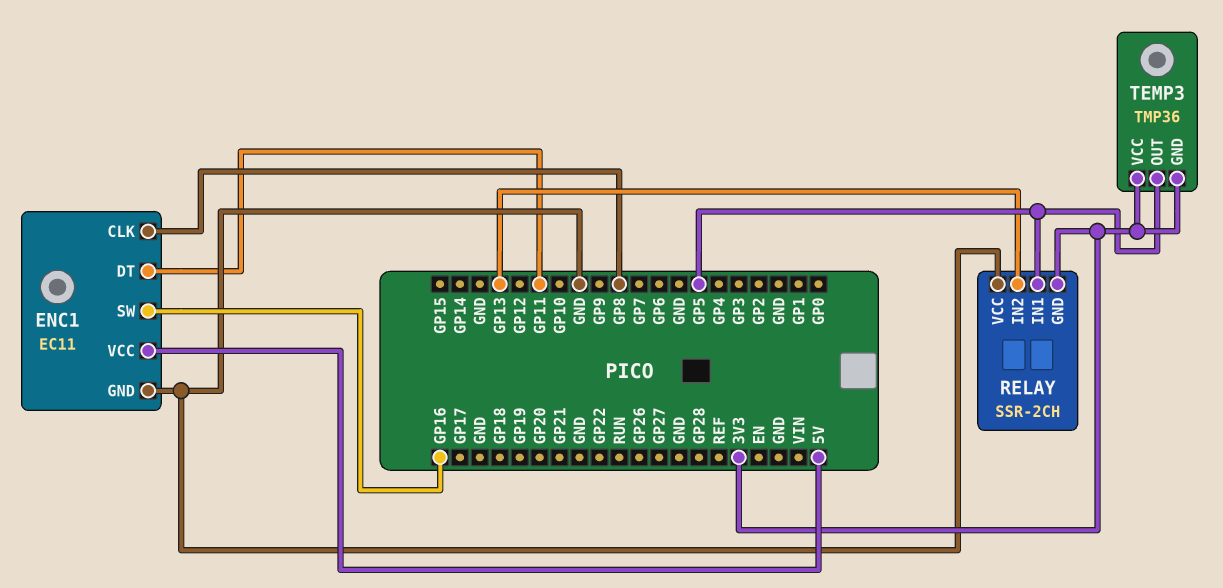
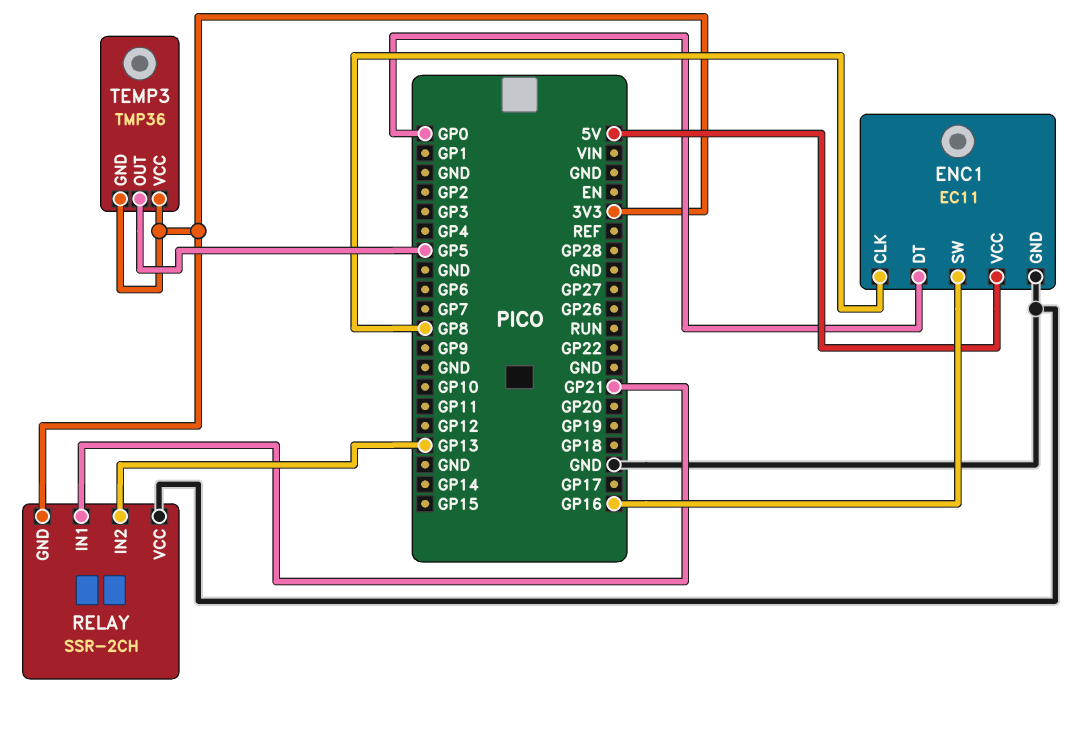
ENC1 pin DT: GP11 -> GP0
RELAY pin IN1: GP5 -> GP21

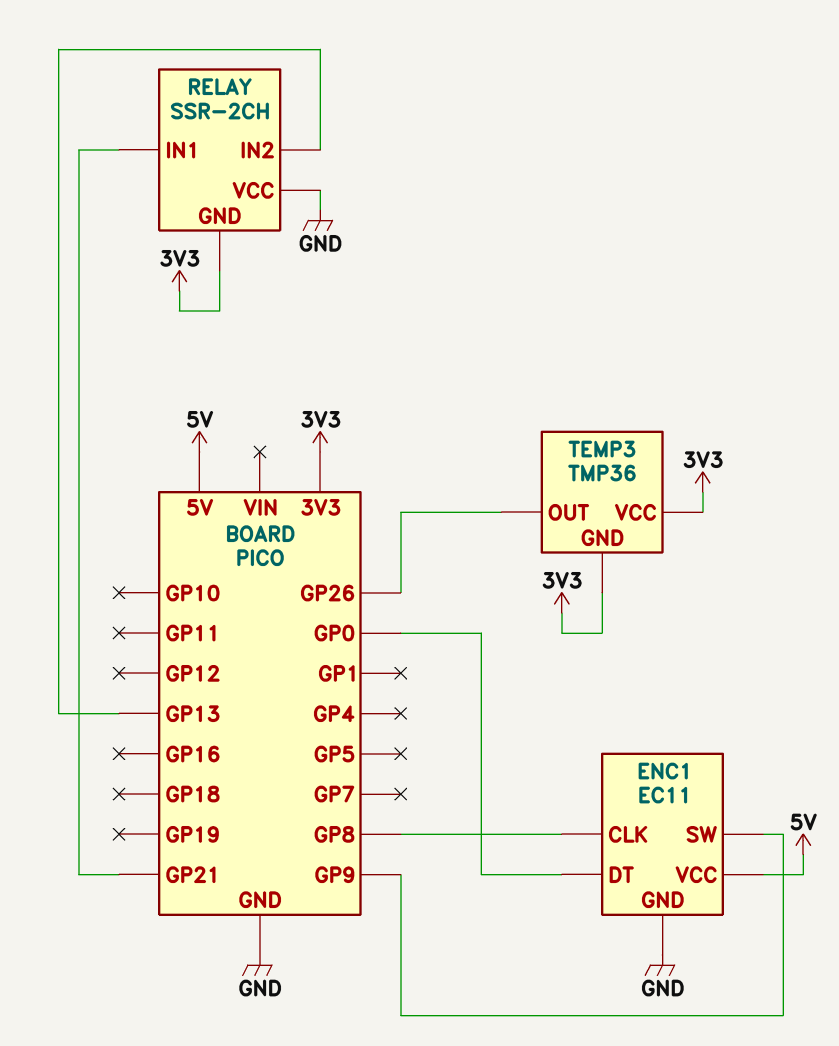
ENC1 pin SW: GP16 -> GP9
TEMP3 pin OUT: GP5 -> GP26

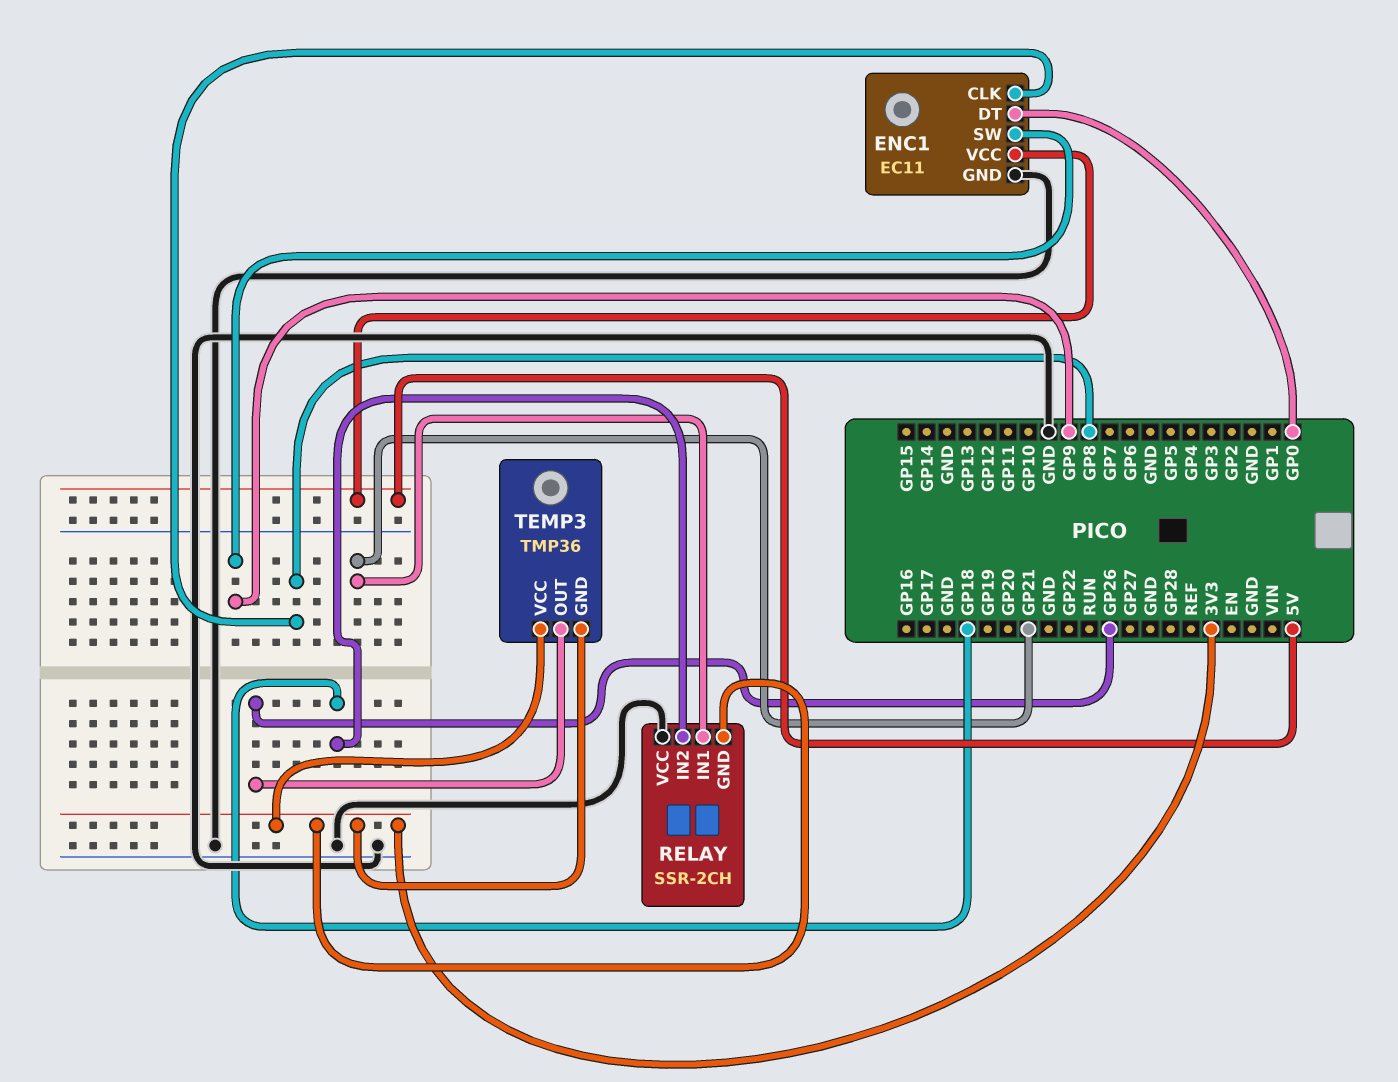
RELAY pin IN2: GP13 -> GP18

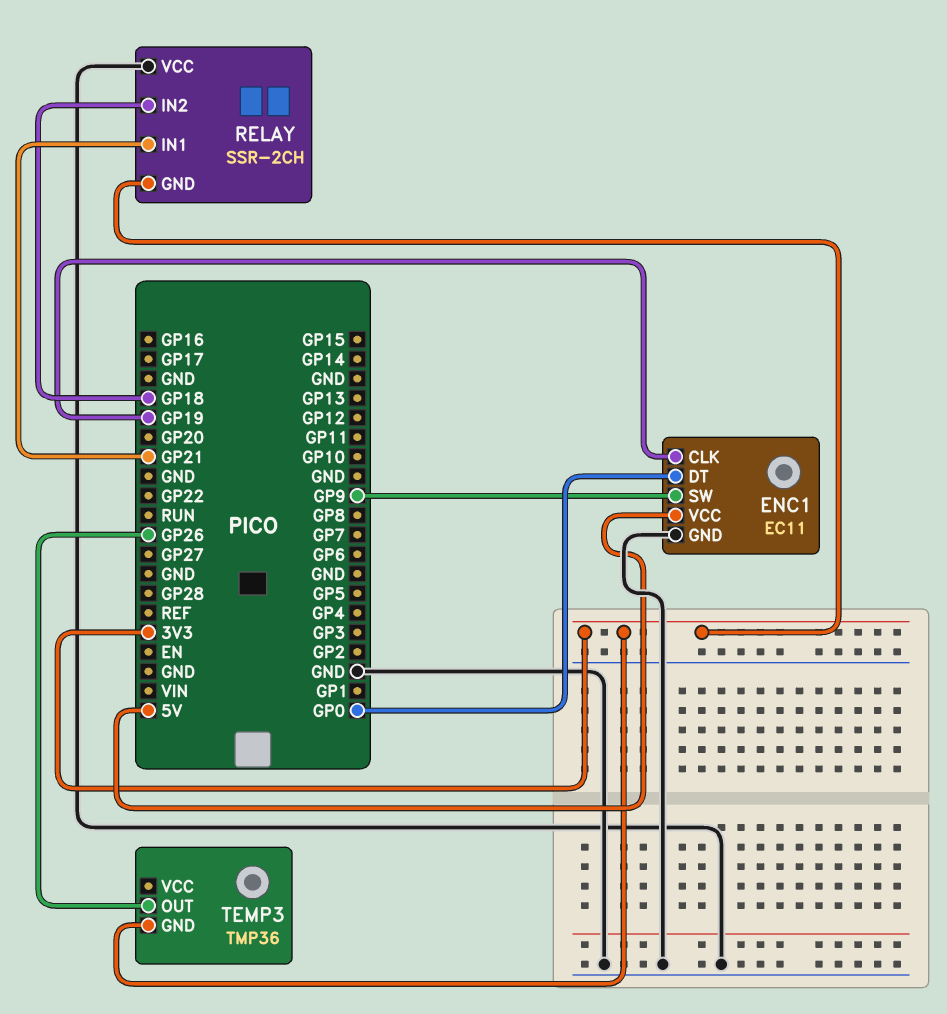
ENC1 pin CLK: GP8 -> GP19
TEMP3 pin VCC: 3V3 -> none

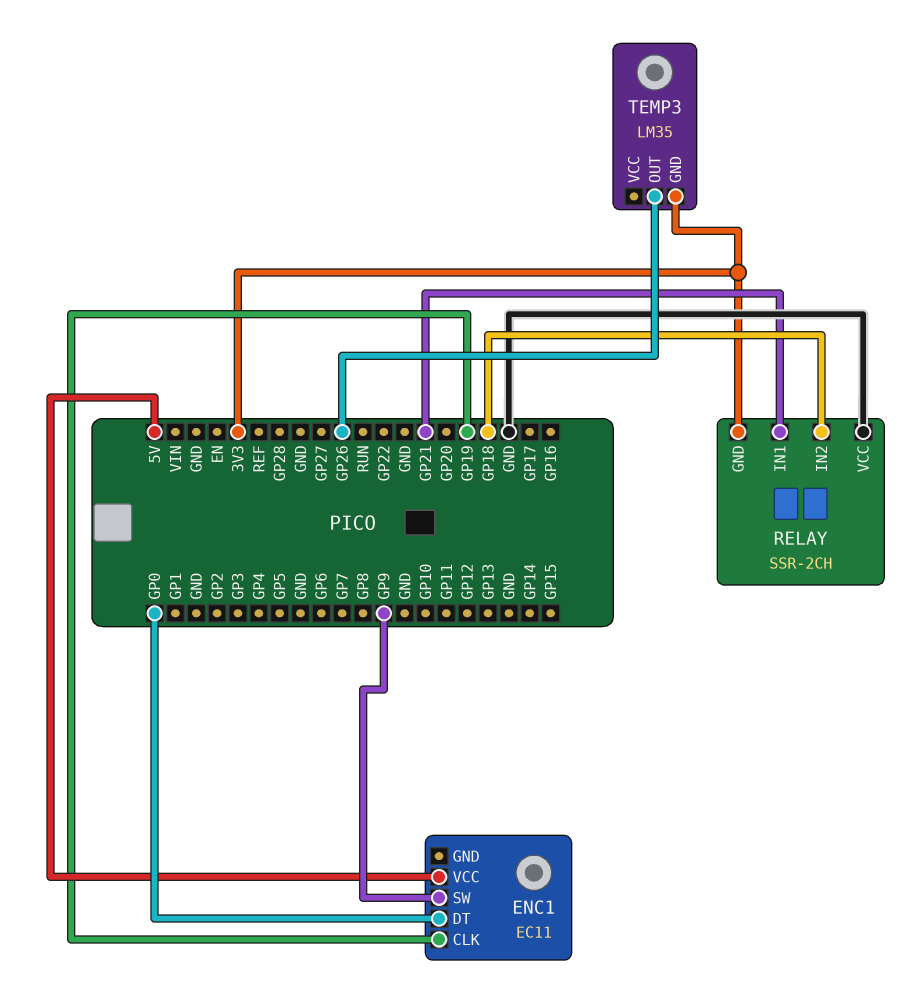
ENC1 pin GND: GND -> none
TEMP3: TMP36 -> LM35

